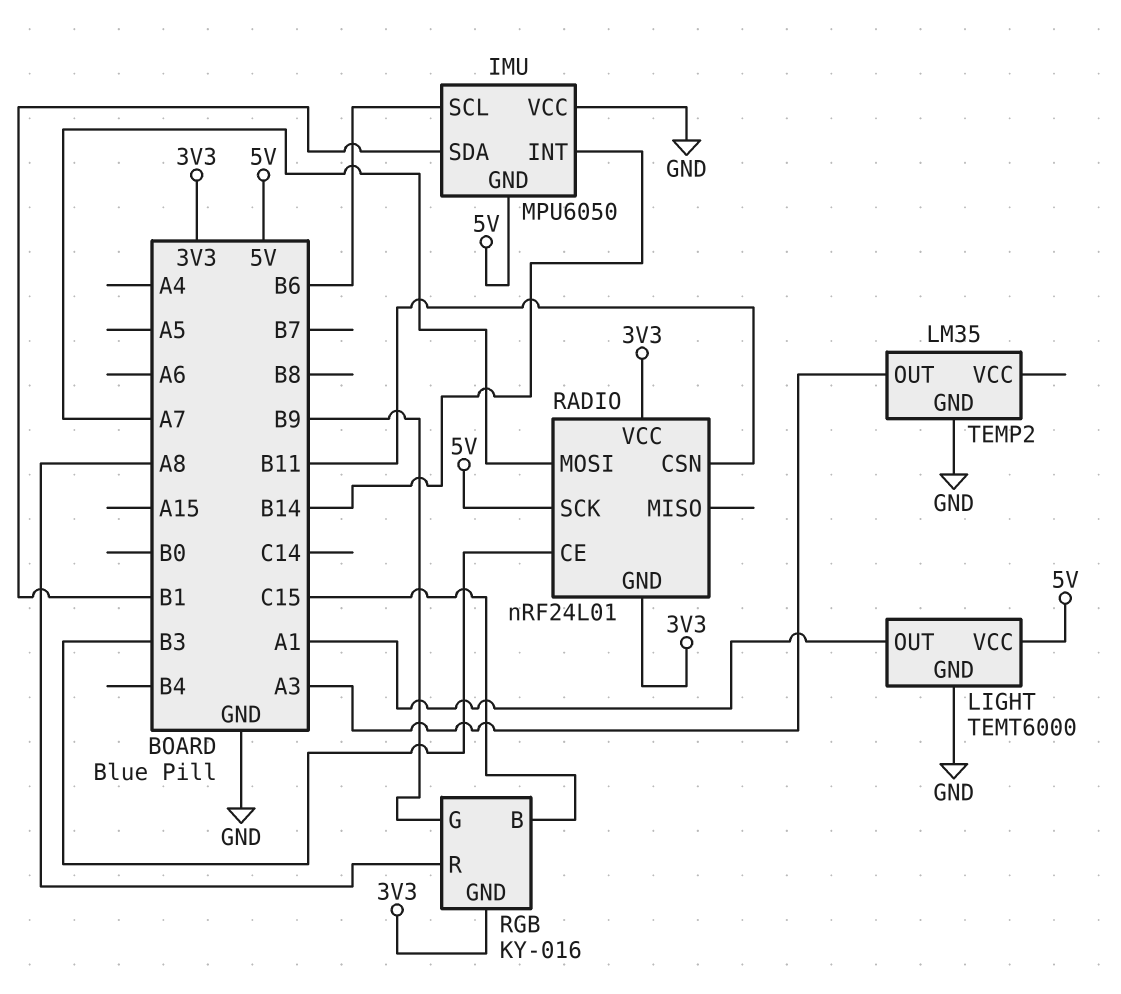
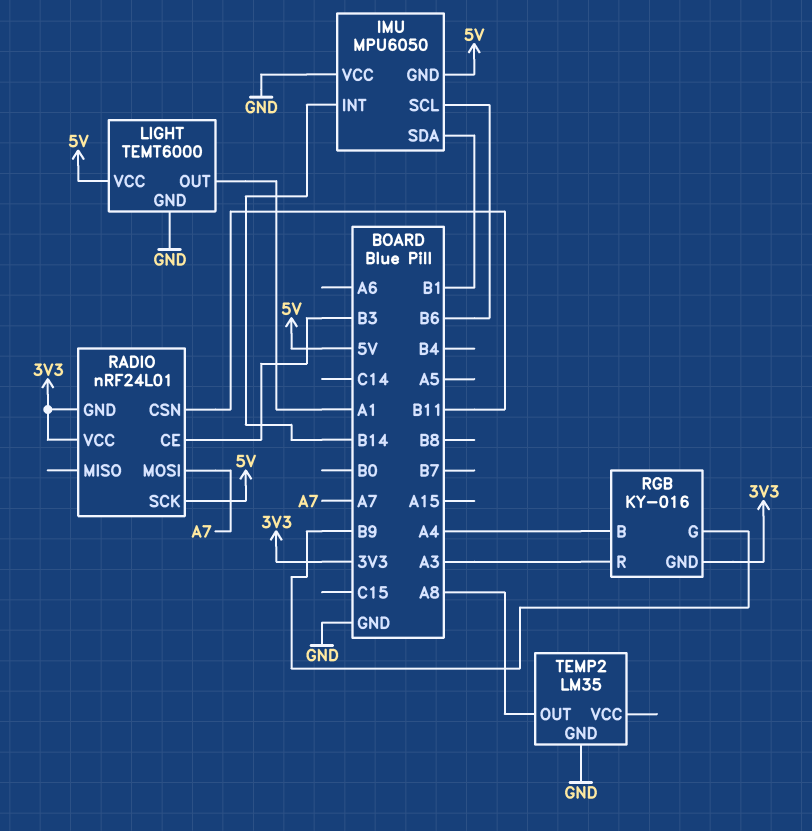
RGB pin B: C15 -> A4
RGB pin R: A8 -> A3
TEMP2 pin OUT: A3 -> A8

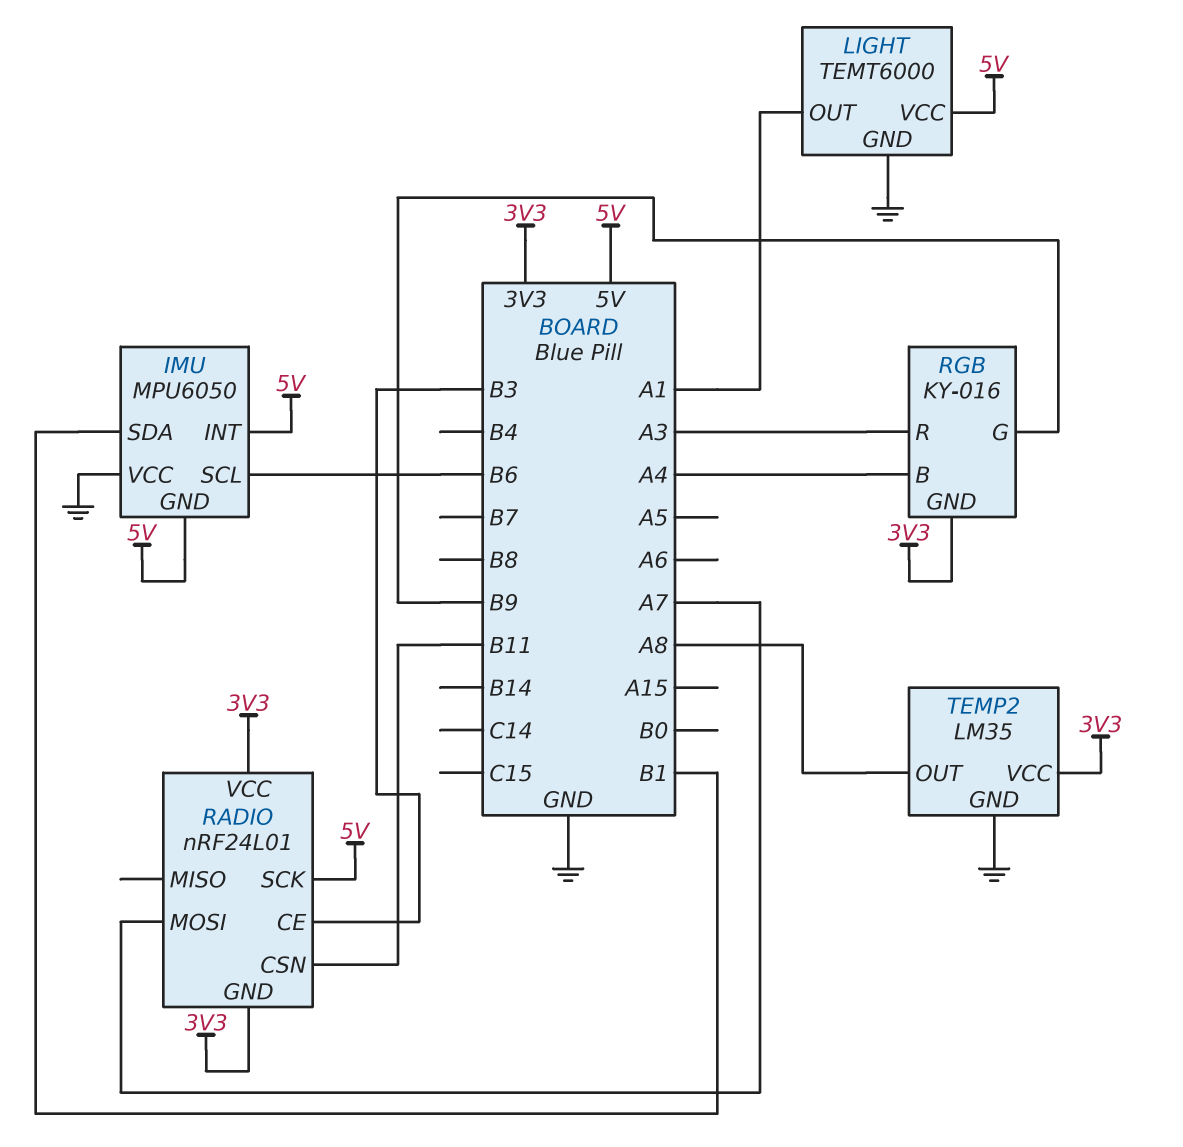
IMU pin INT: B14 -> 5V
TEMP2 pin VCC: none -> 3V3

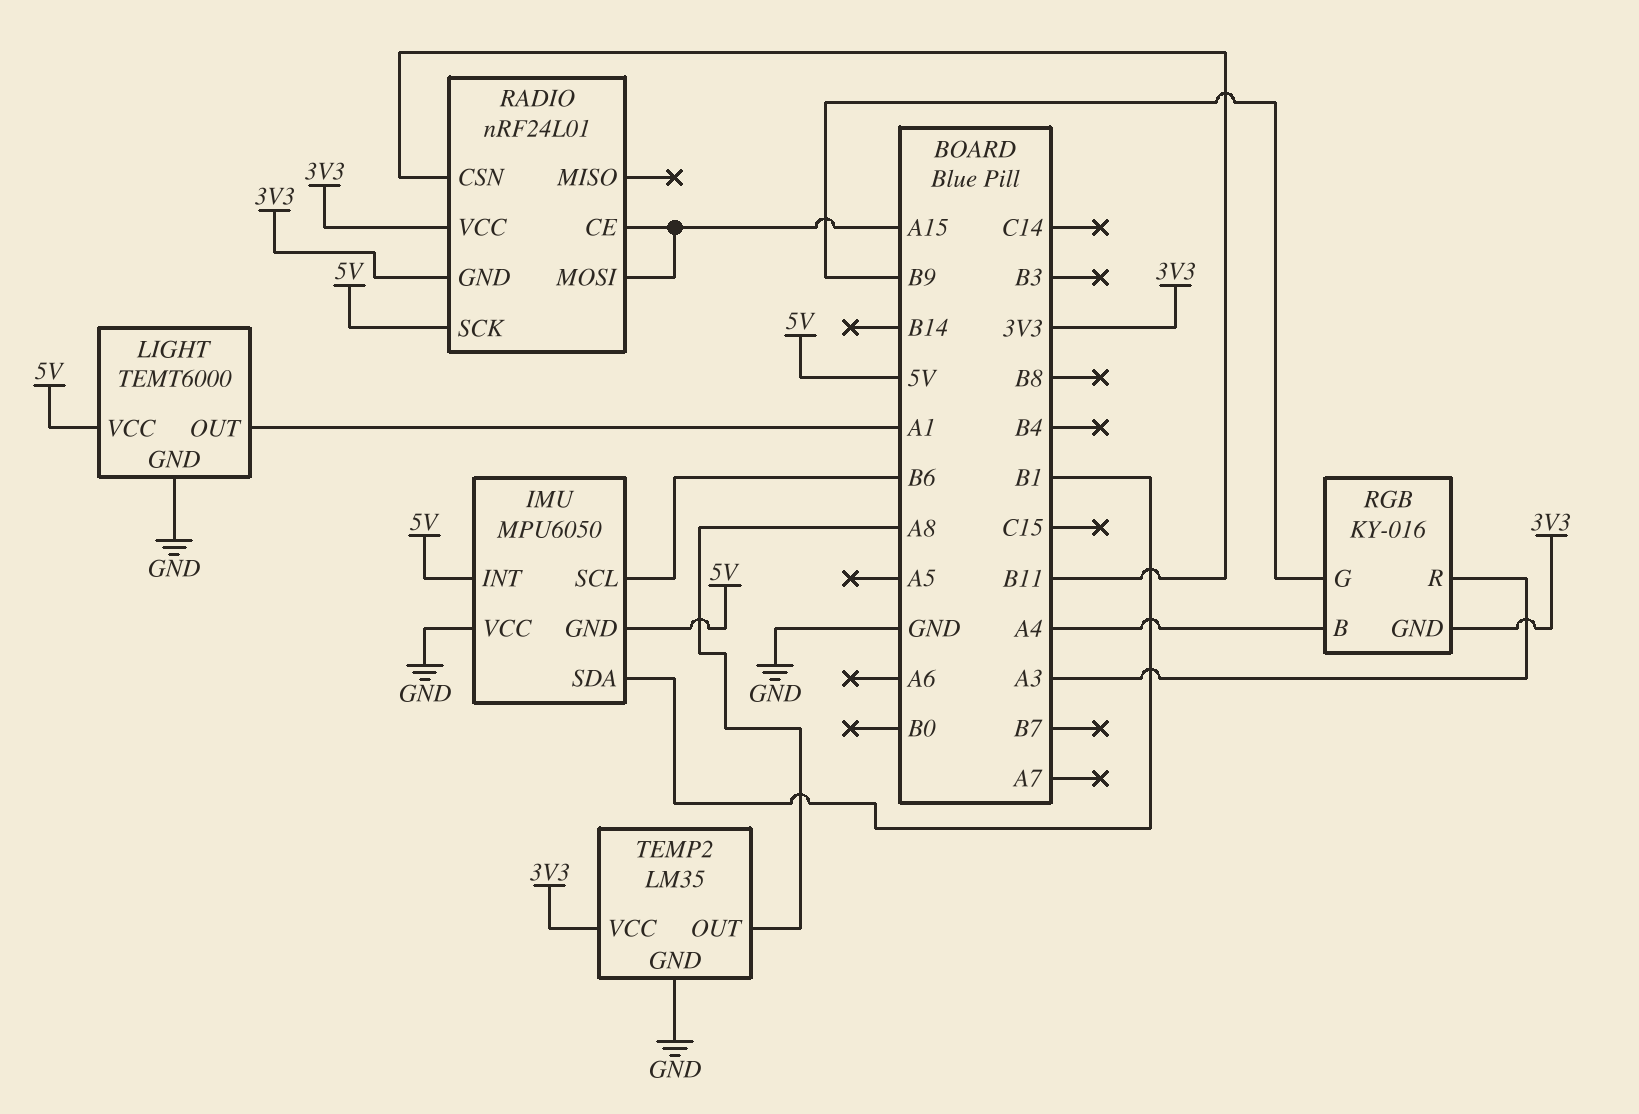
RADIO pin CE: B3 -> A15
RADIO pin MOSI: A7 -> A15

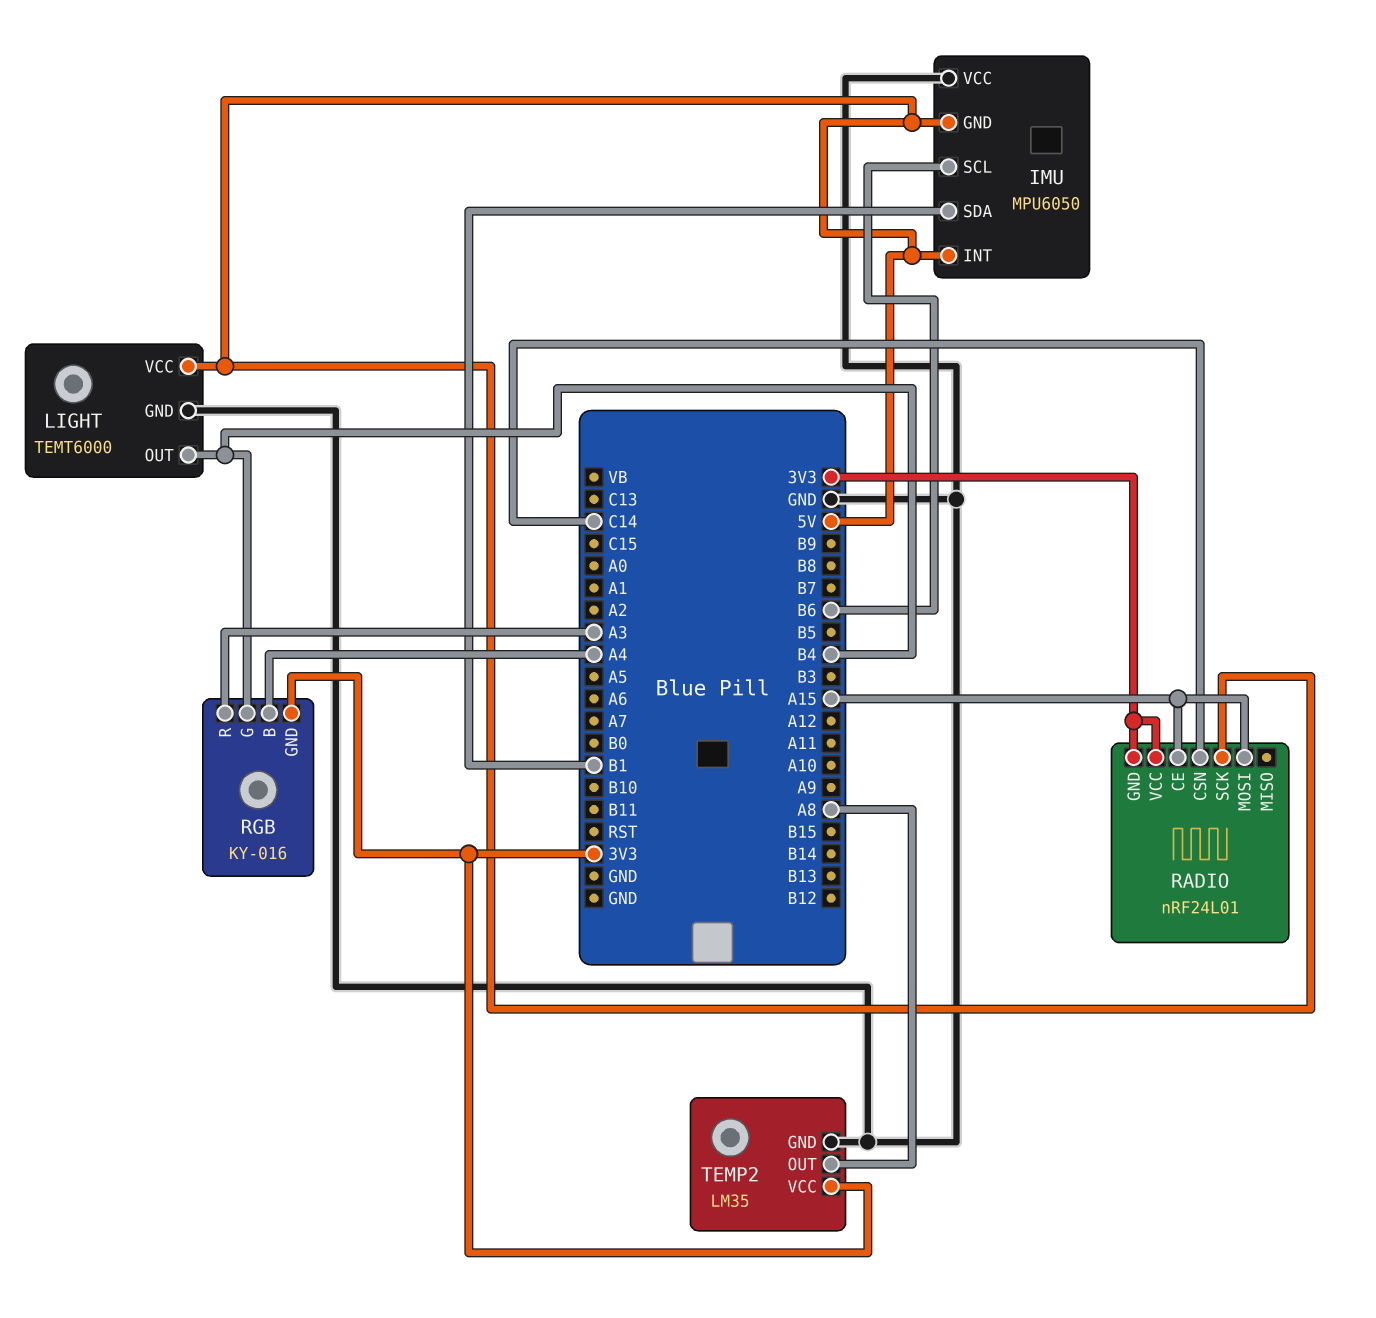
LIGHT pin OUT: A1 -> B4
RADIO pin CSN: B11 -> C14
RGB pin G: B9 -> B4

